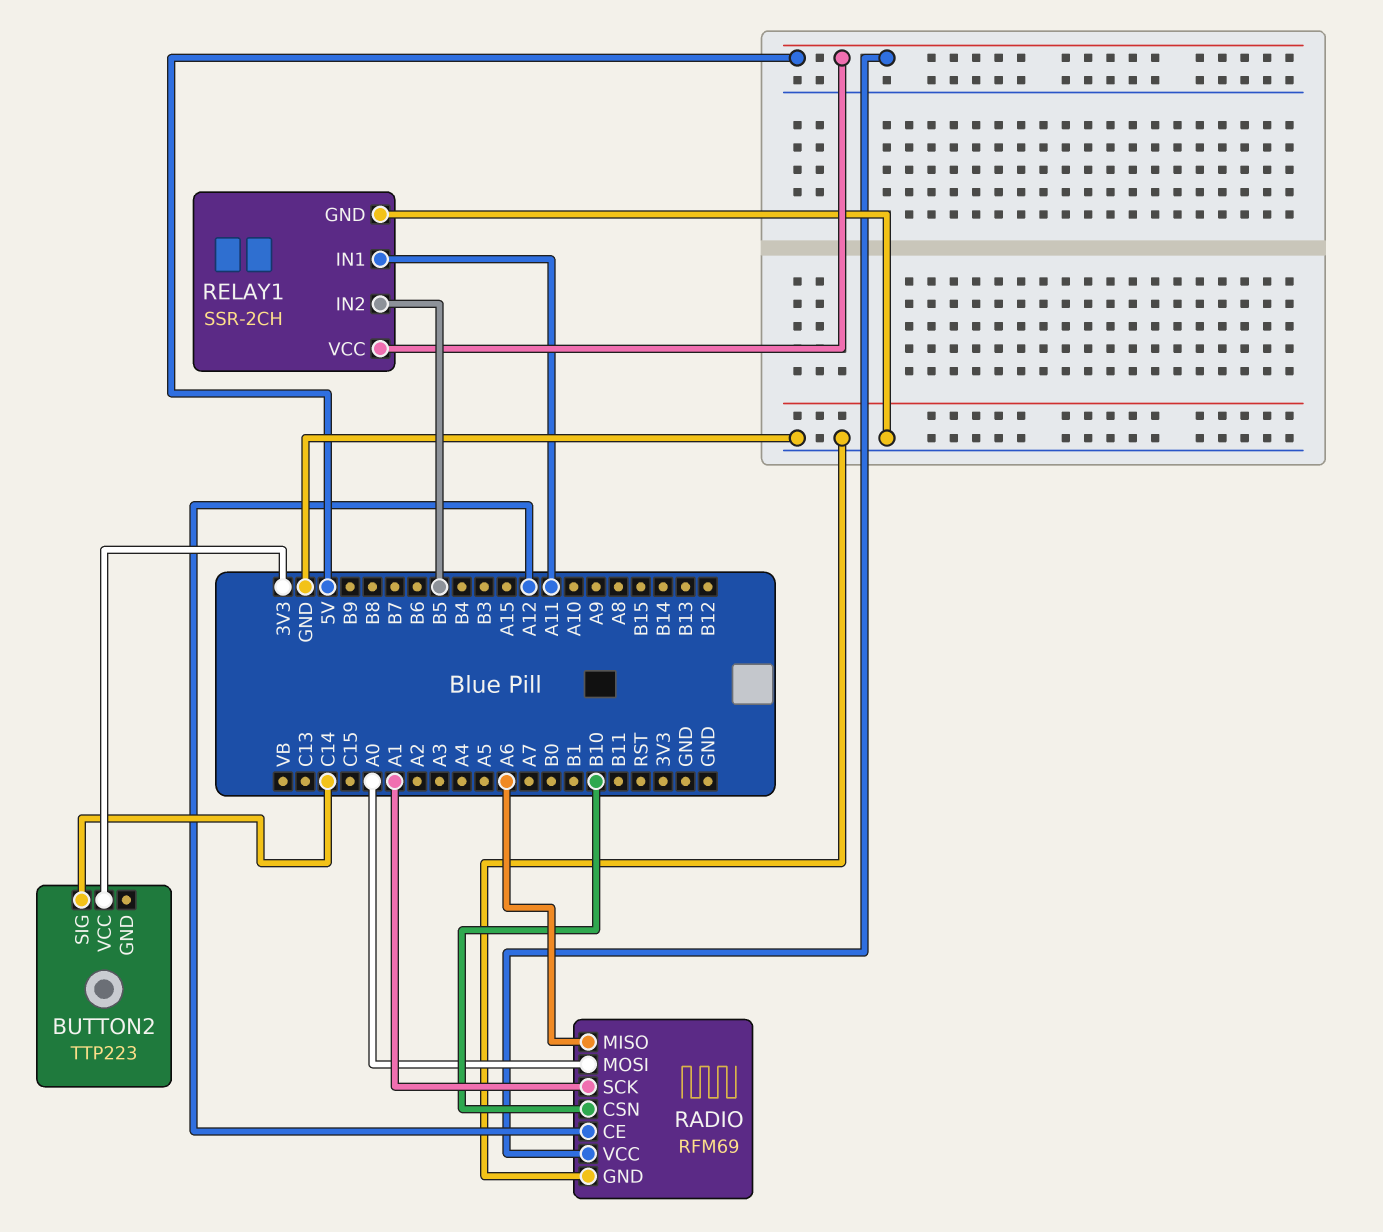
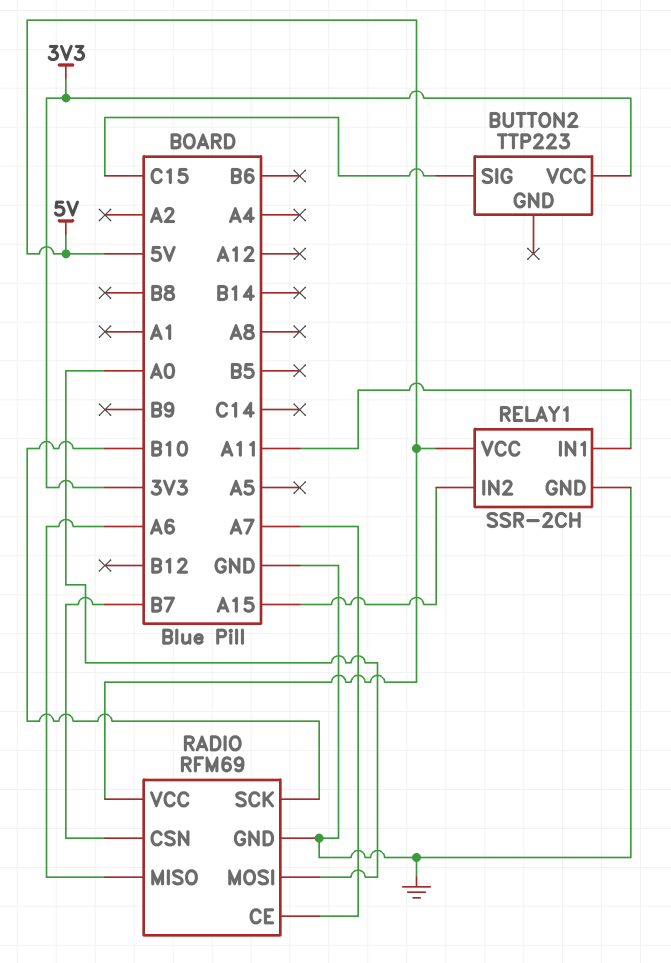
BUTTON2 pin SIG: C14 -> C15
RADIO pin CE: A12 -> A7
RADIO pin CSN: B10 -> B7
RADIO pin SCK: A1 -> B10
RELAY1 pin IN2: B5 -> A15

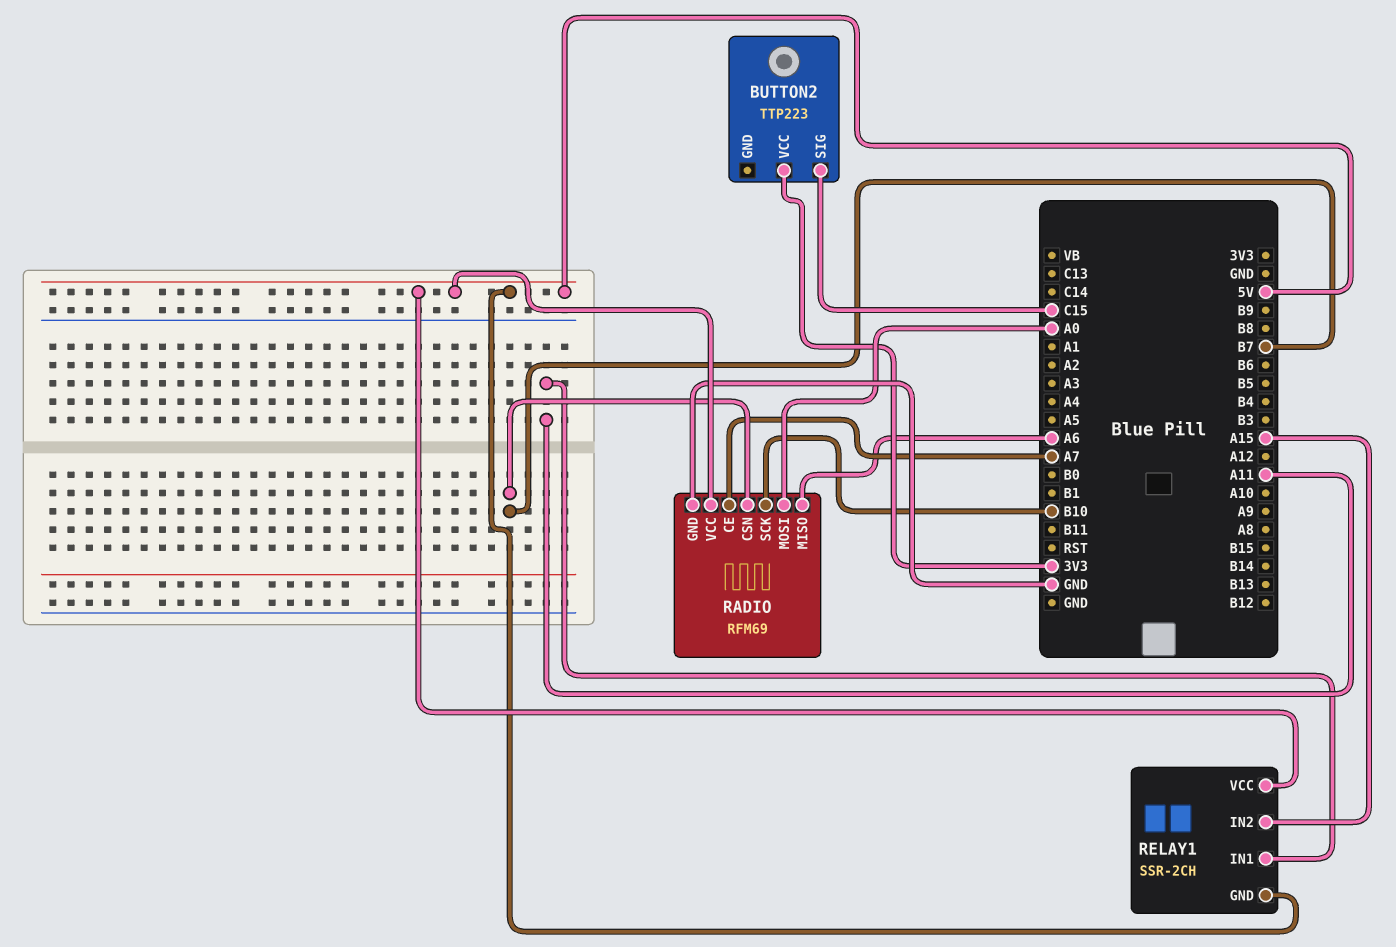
RELAY1 pin GND: GND -> 5V

